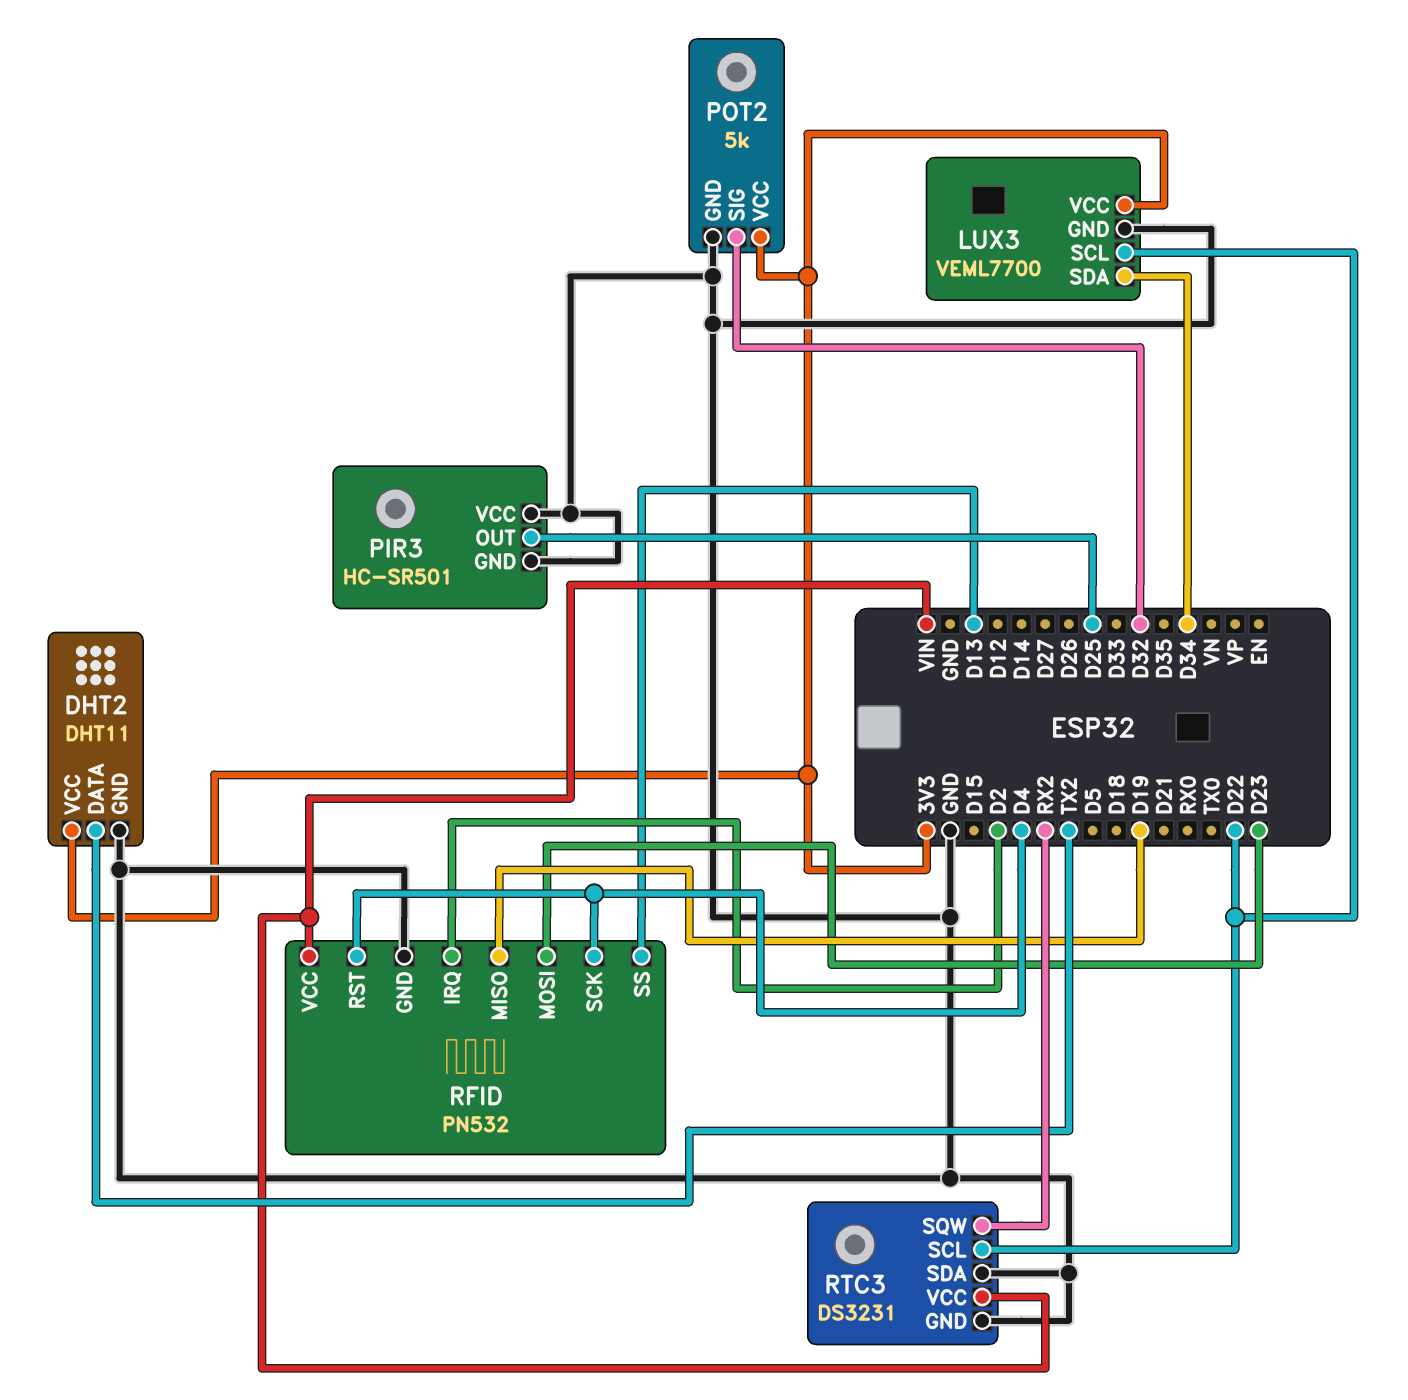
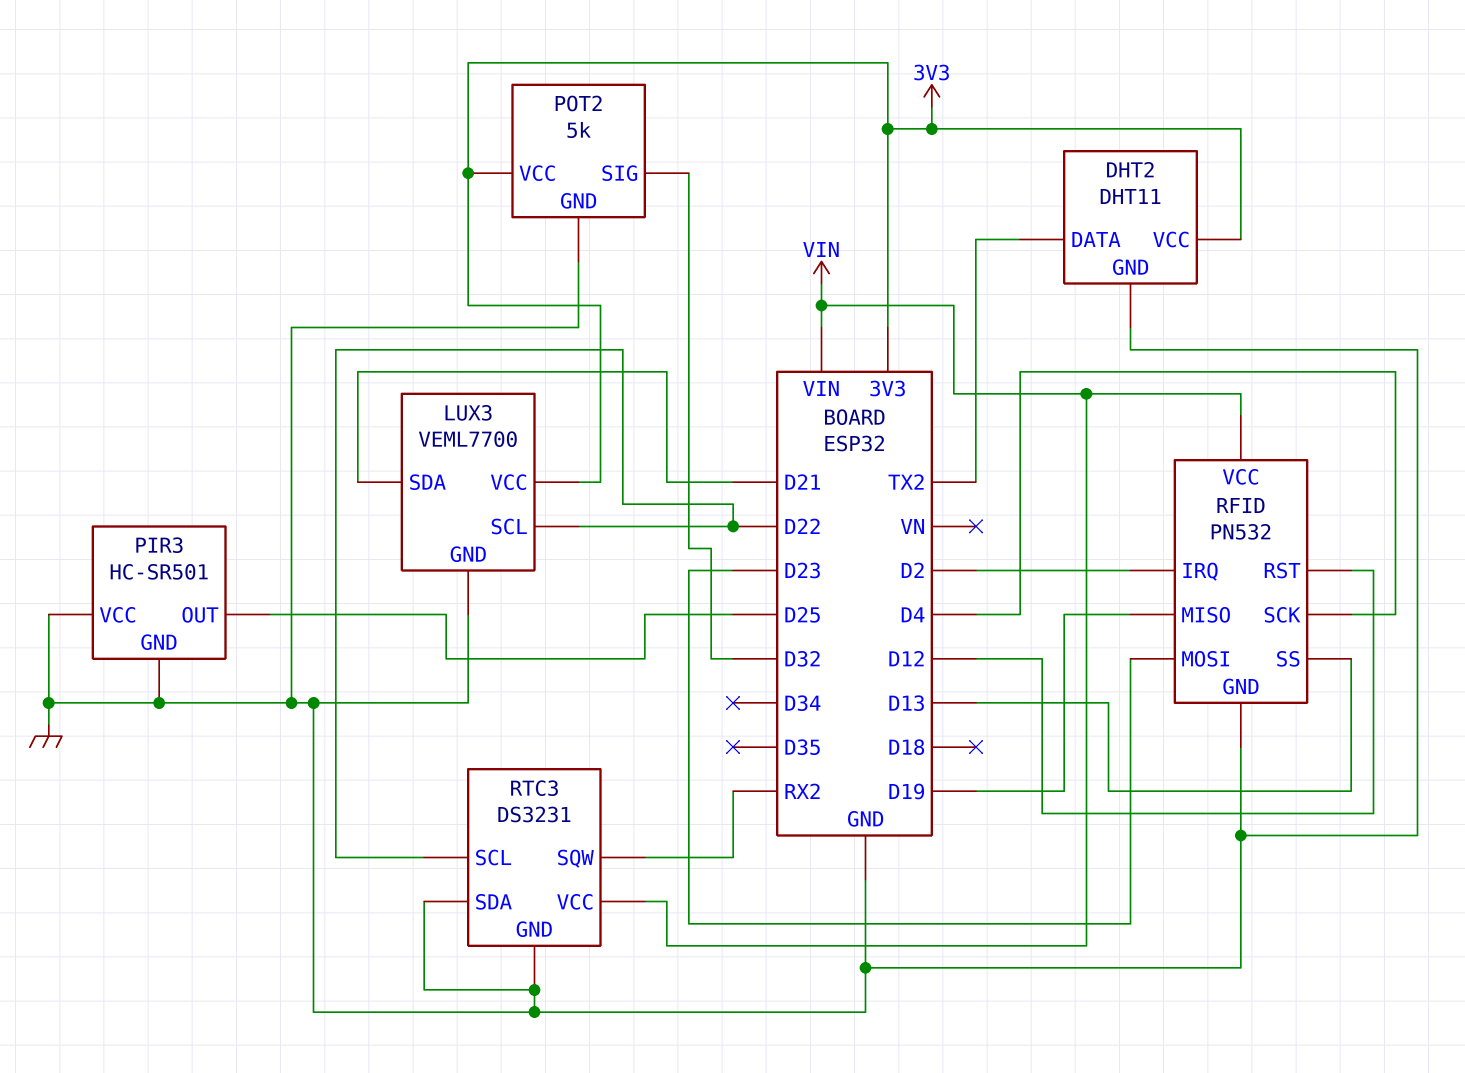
LUX3 pin SDA: D34 -> D21
RFID pin RST: D4 -> D12

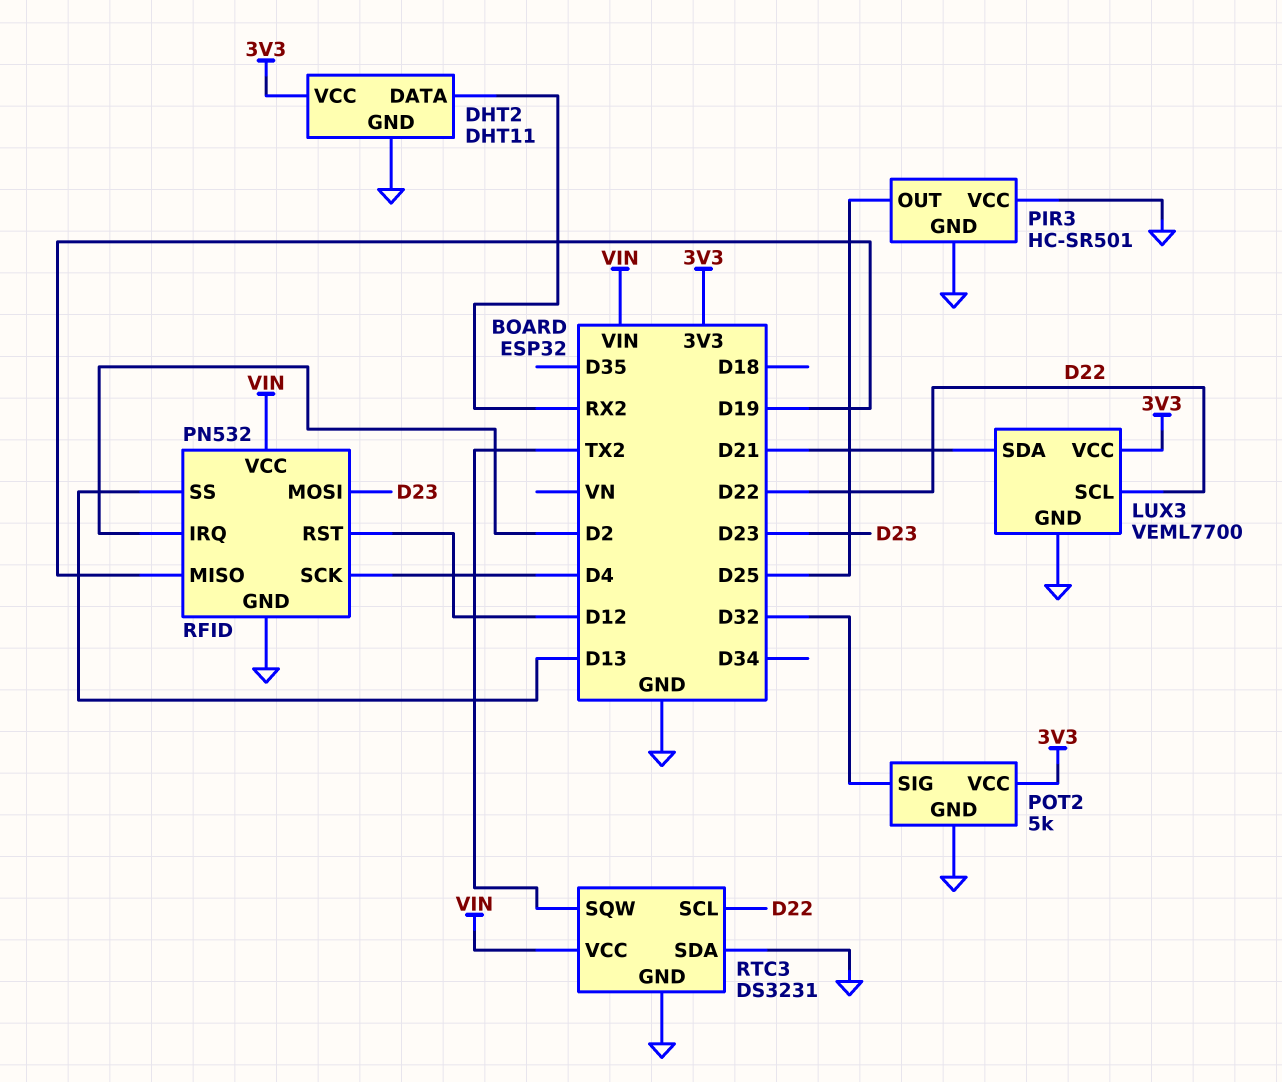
DHT2 pin DATA: TX2 -> RX2
RTC3 pin SQW: RX2 -> TX2

